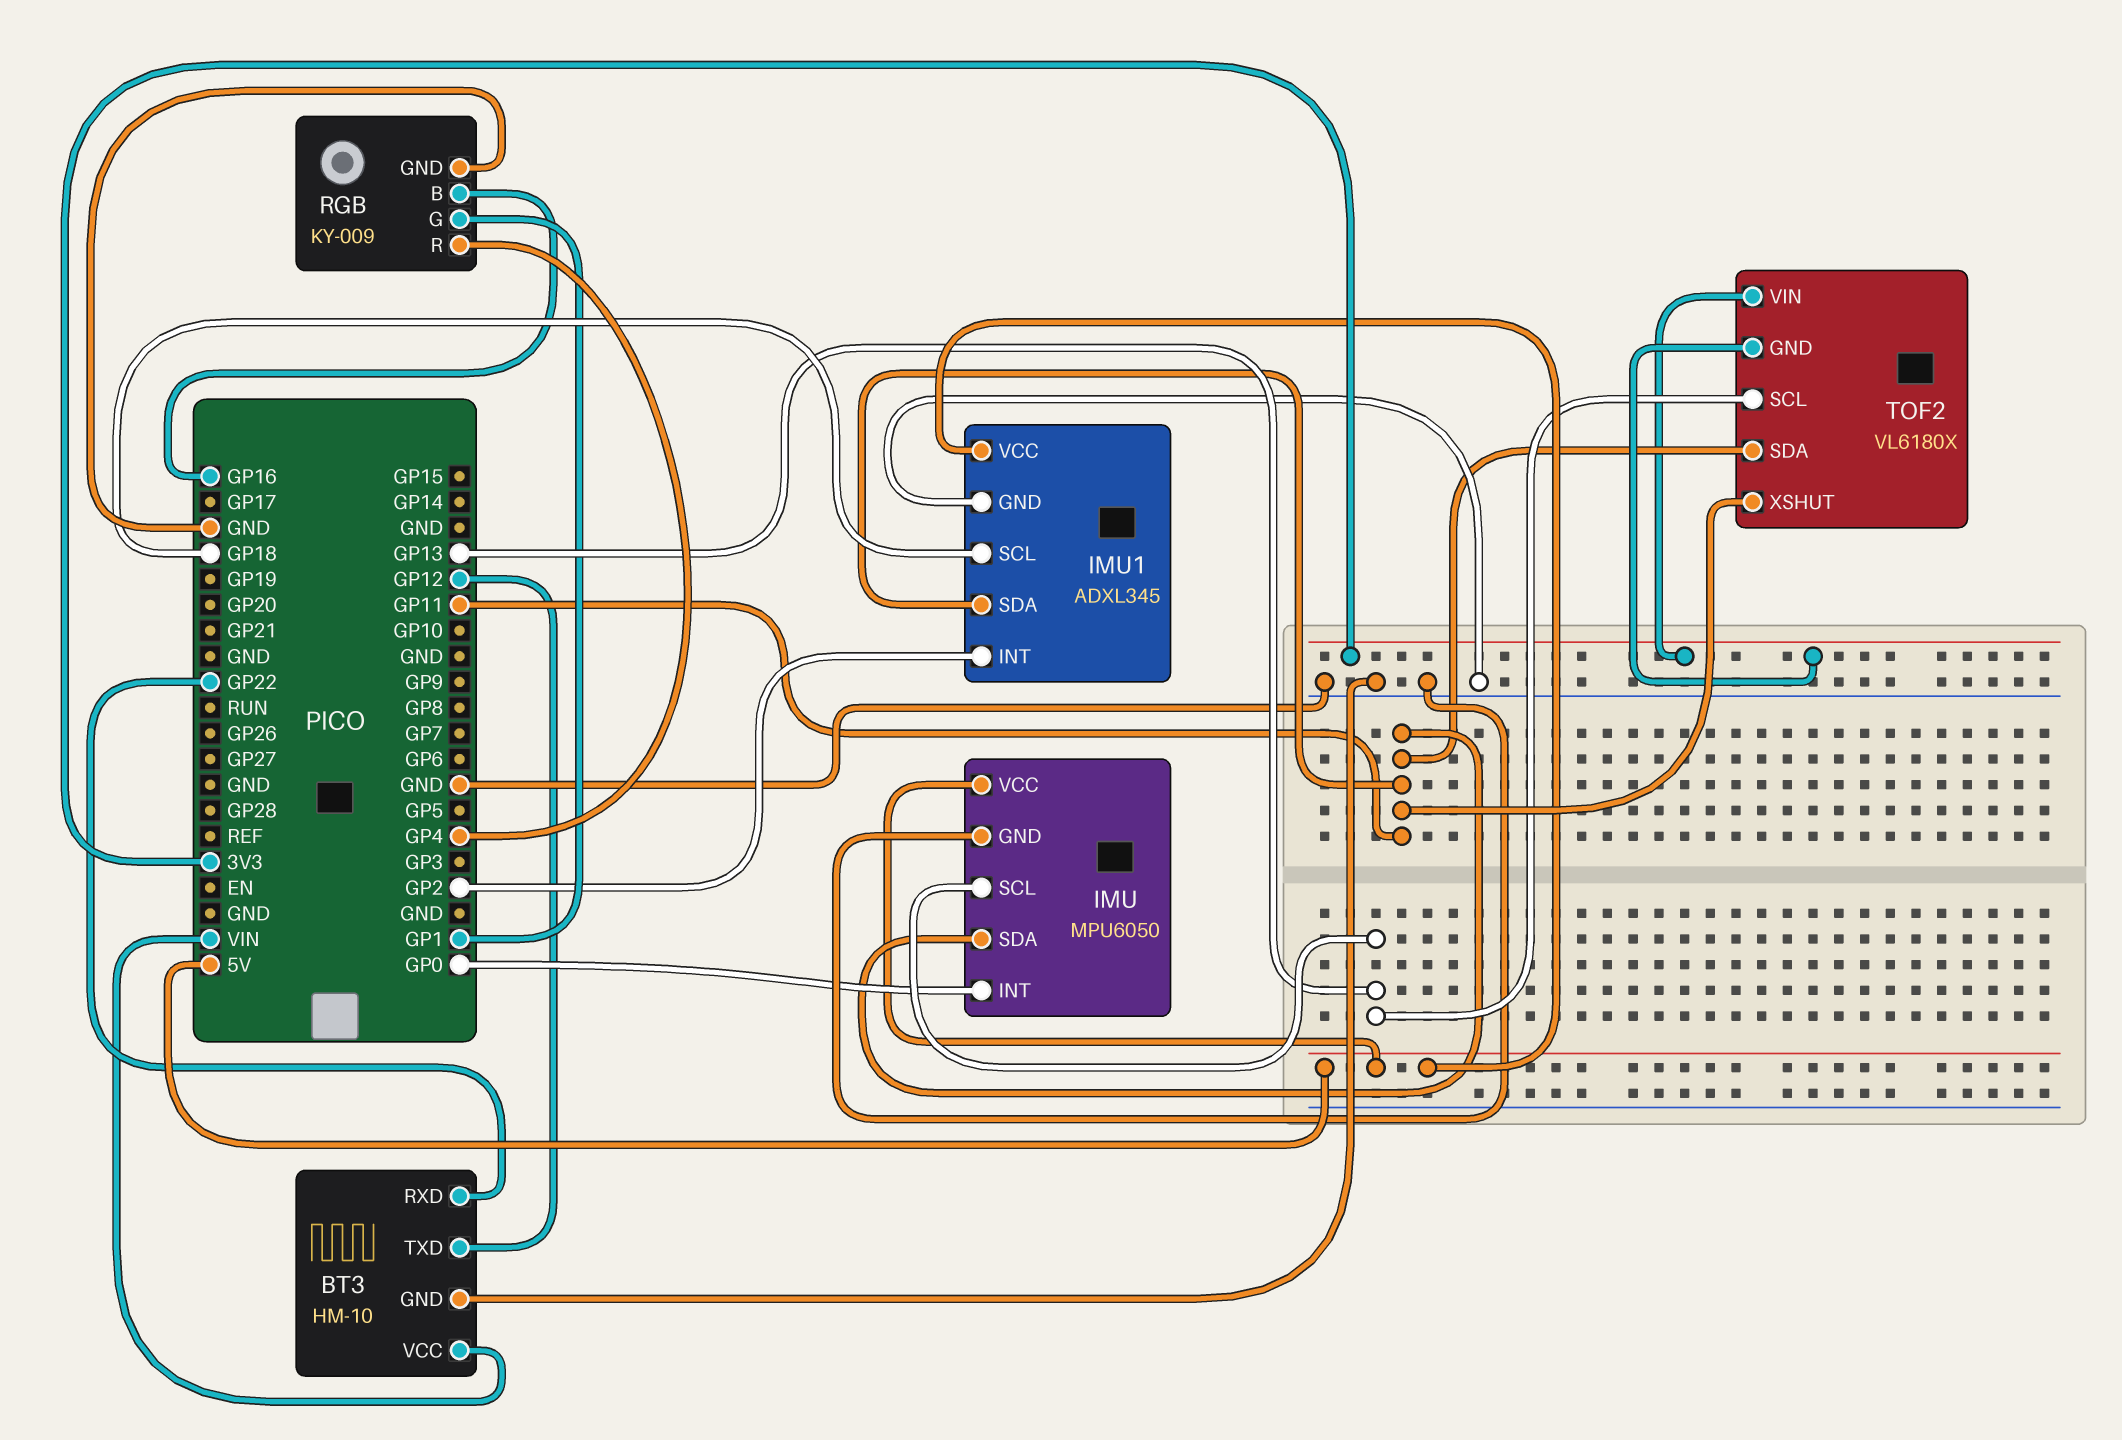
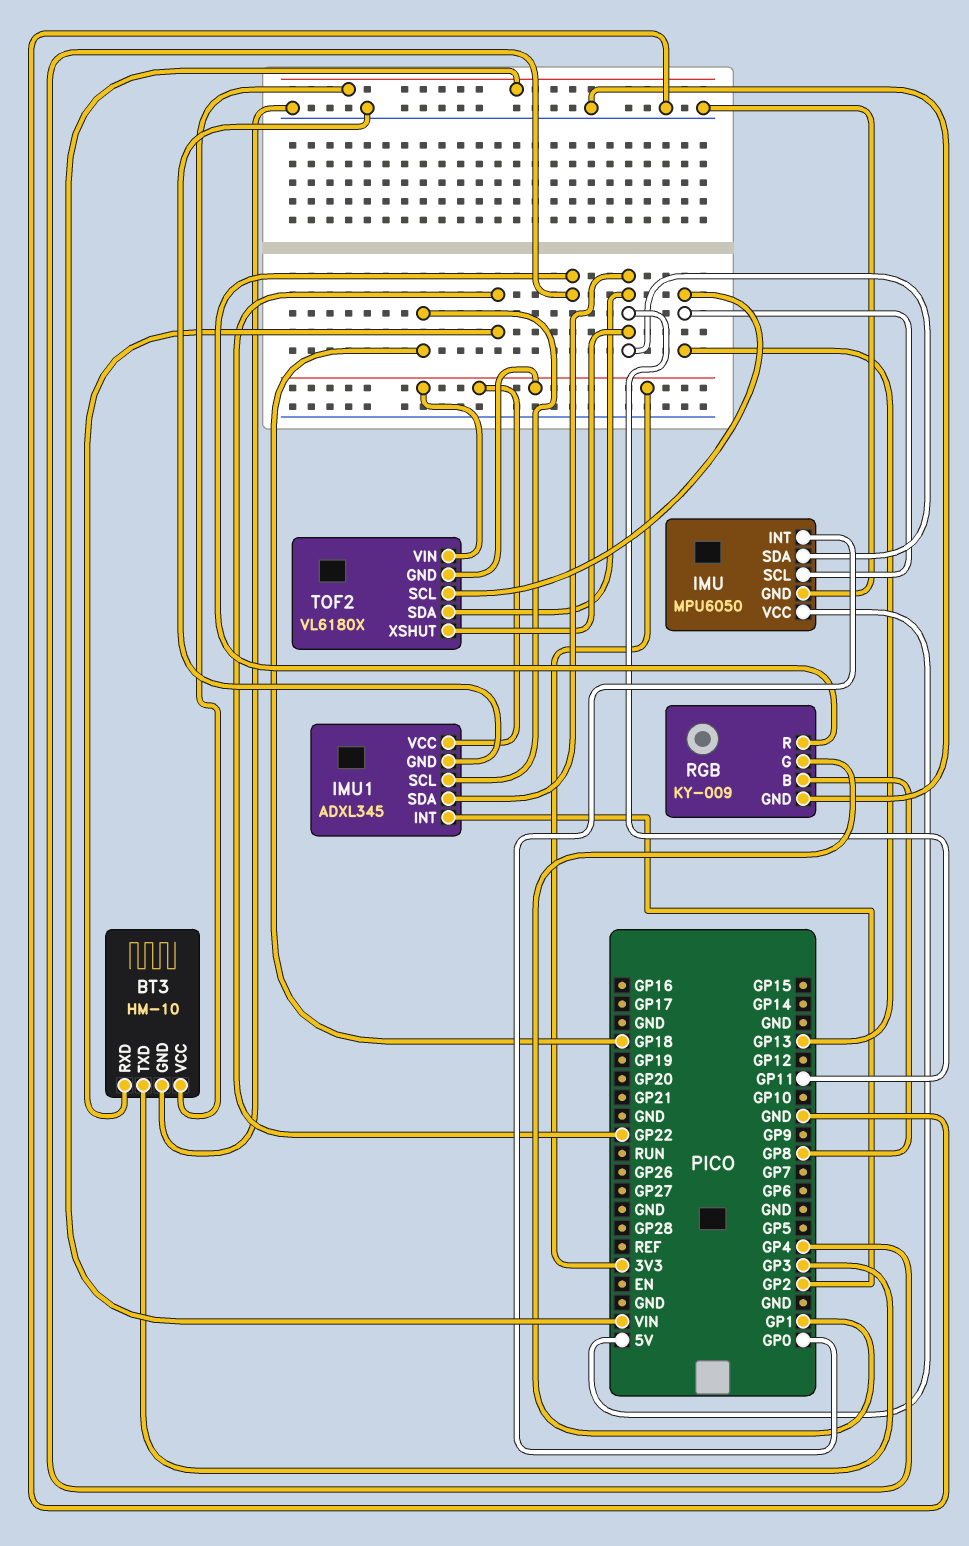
BT3 pin TXD: GP12 -> GP3
IMU1 pin VCC: 5V -> 3V3
RGB pin B: GP16 -> GP8

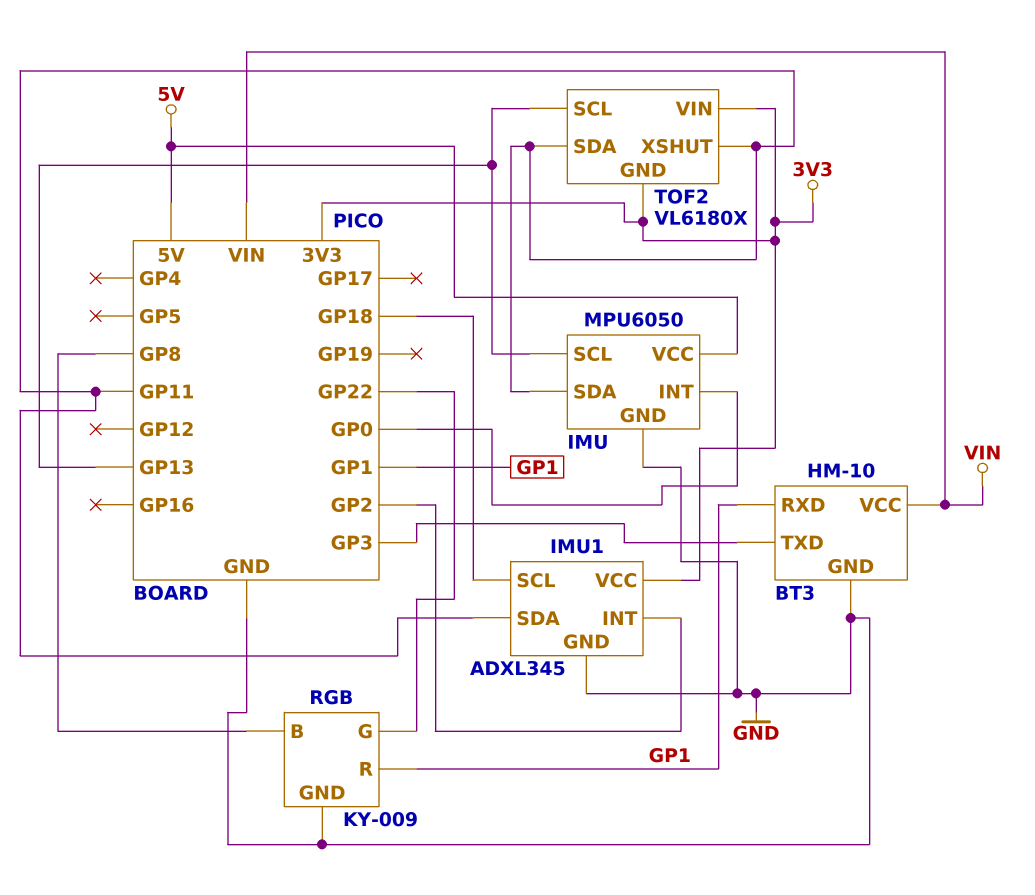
BT3 pin RXD: GP22 -> GP1
RGB pin G: GP1 -> GP22
RGB pin R: GP4 -> GP1

